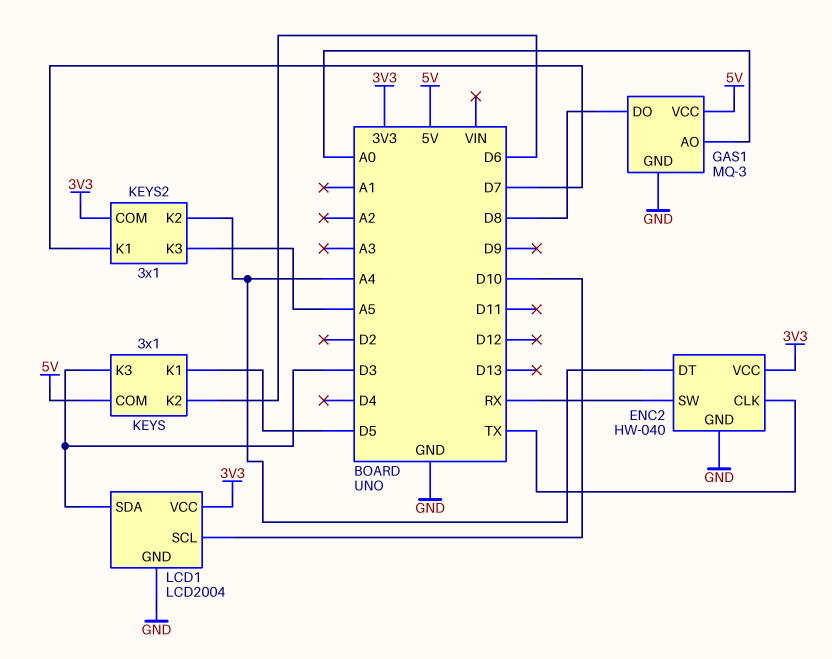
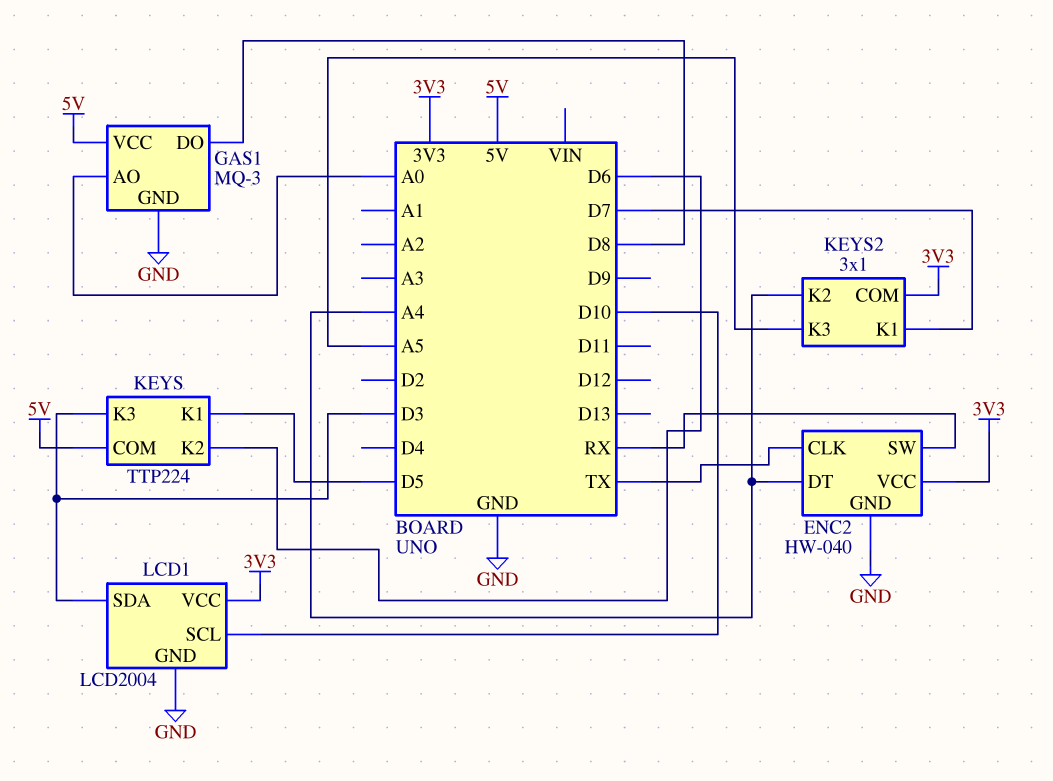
KEYS: 3x1 -> TTP224

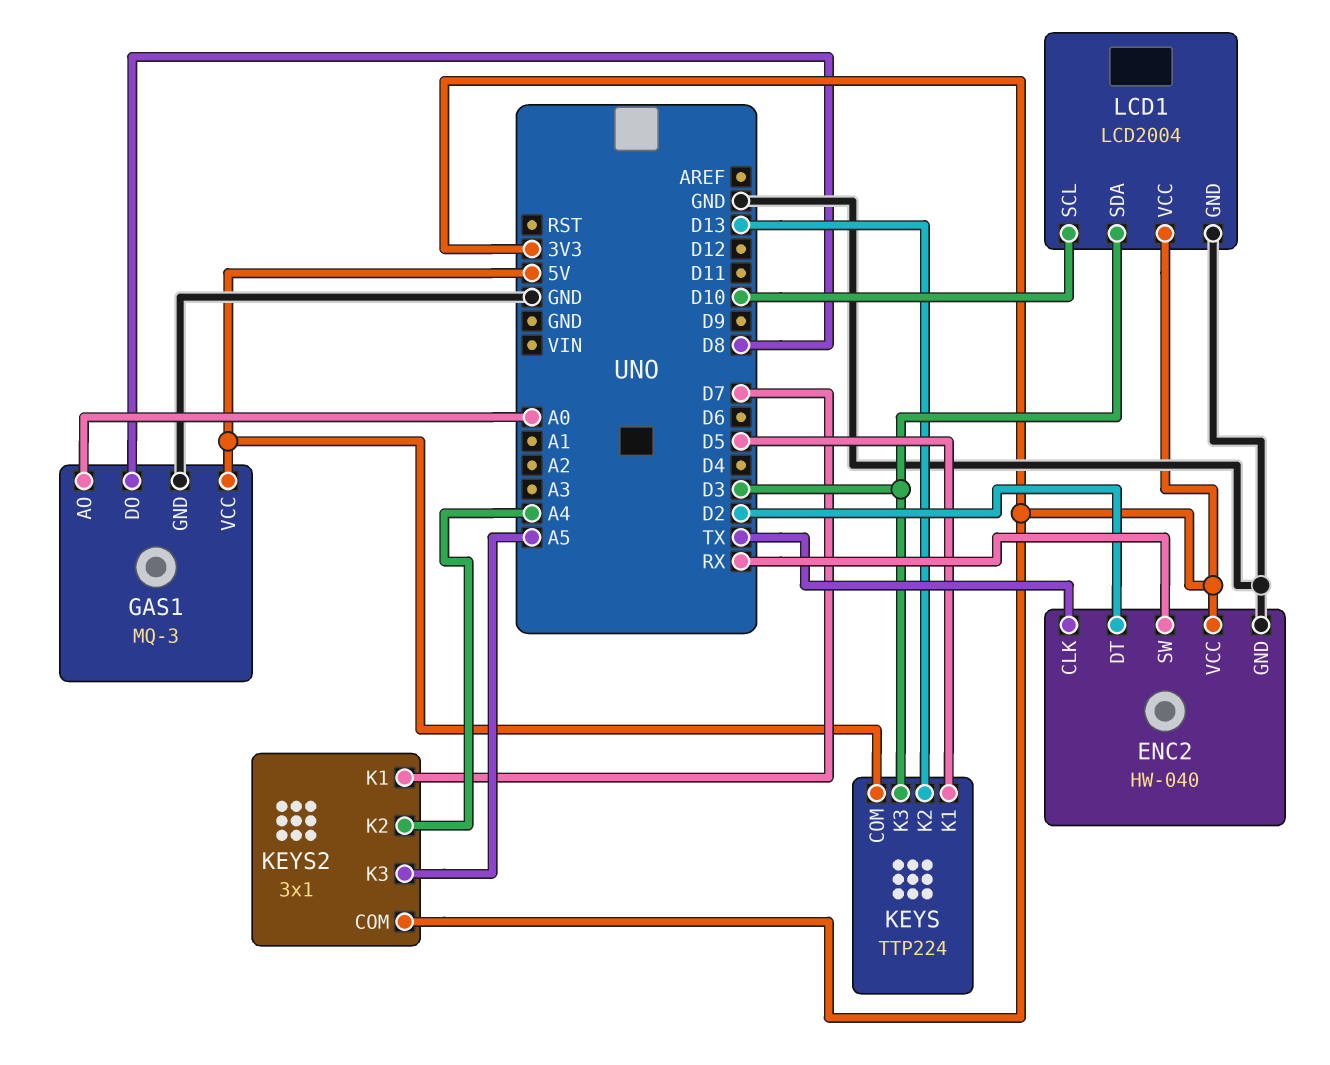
ENC2 pin DT: A4 -> D2
KEYS pin K2: D6 -> D13

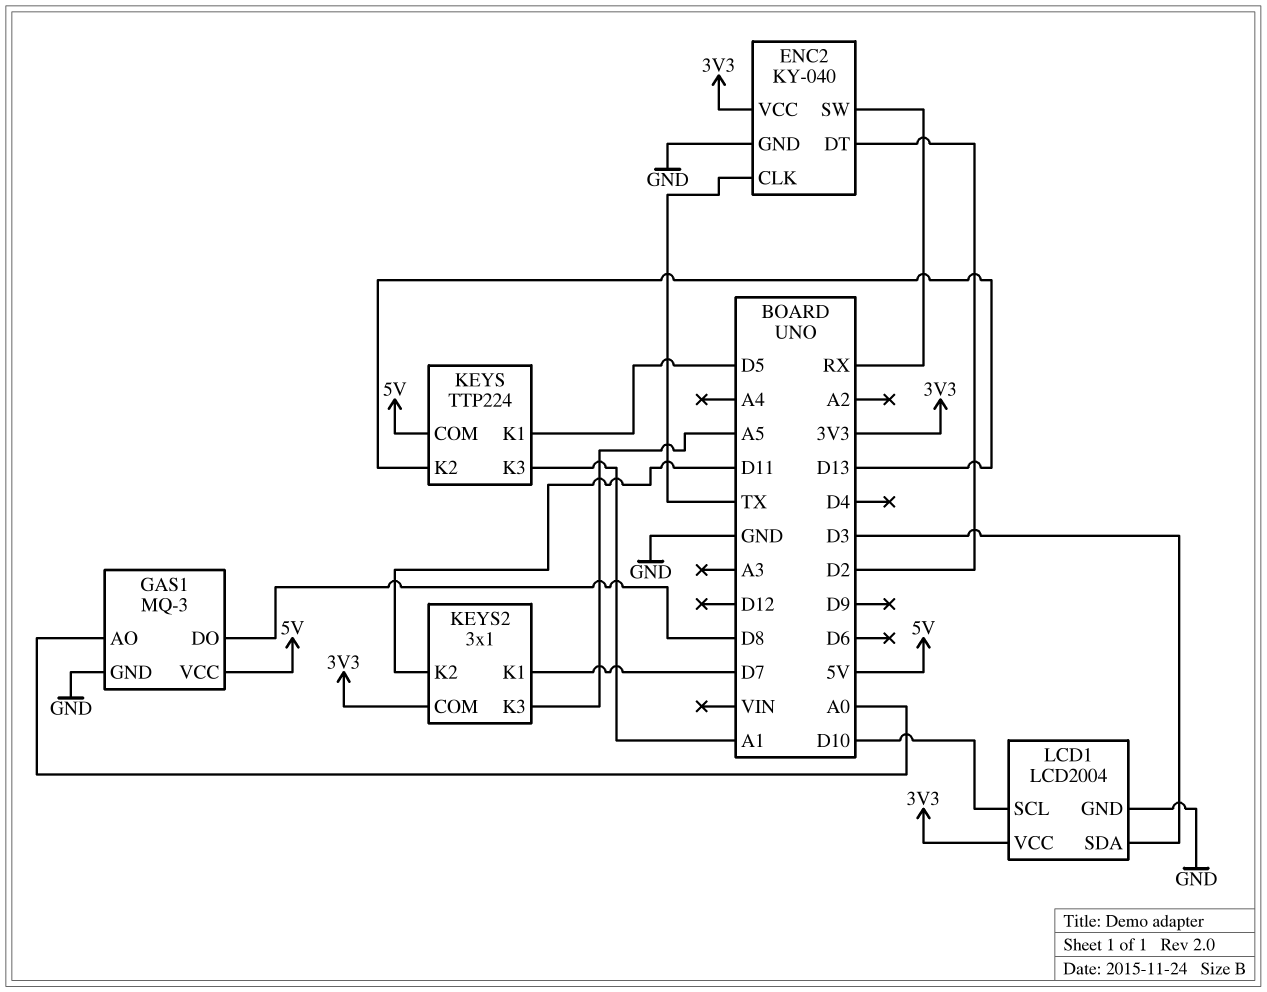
ENC2: HW-040 -> KY-040
KEYS pin K3: D3 -> A1
KEYS2 pin K2: A4 -> D11

